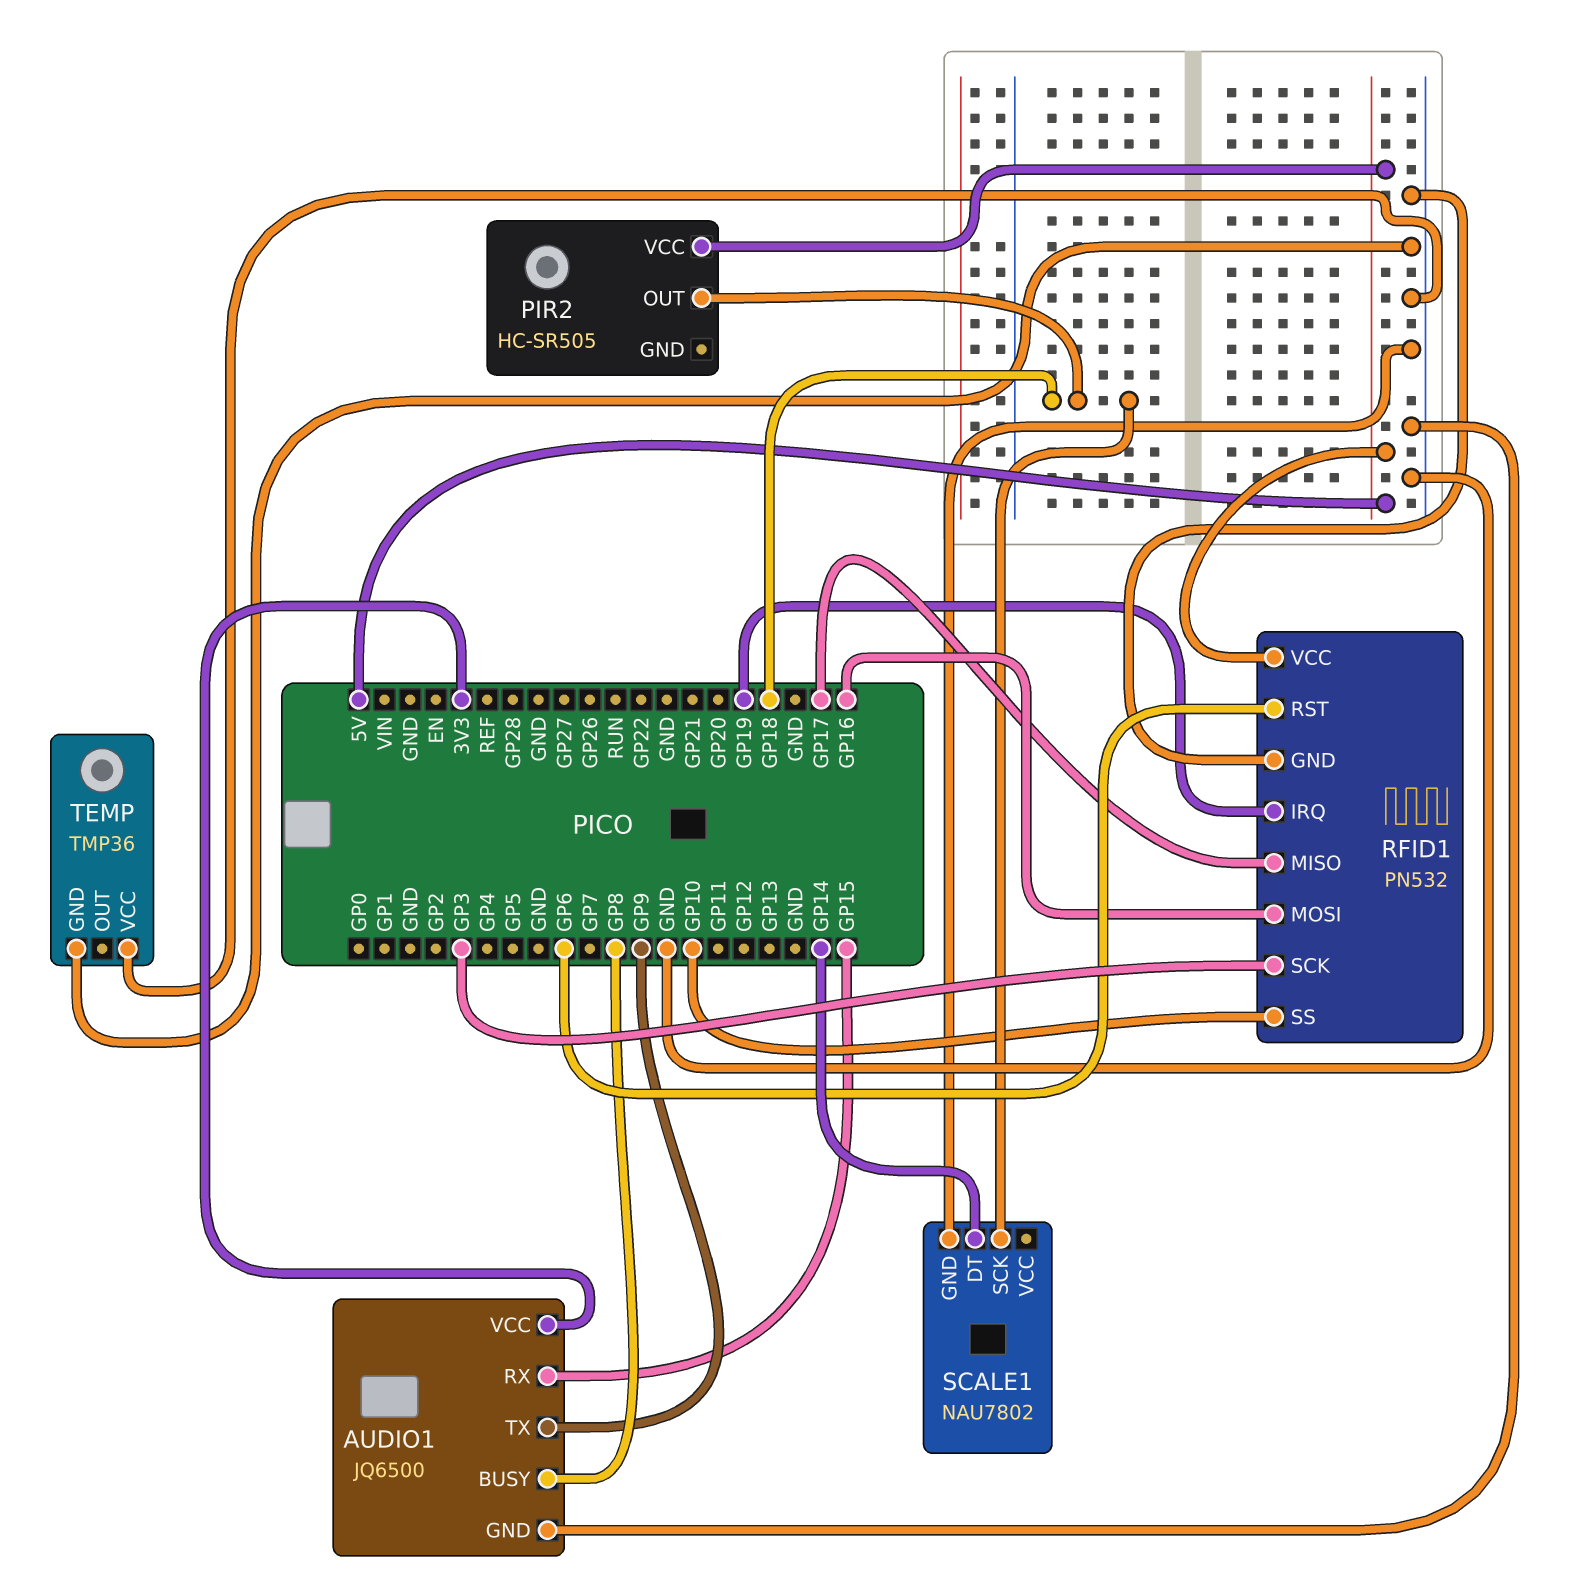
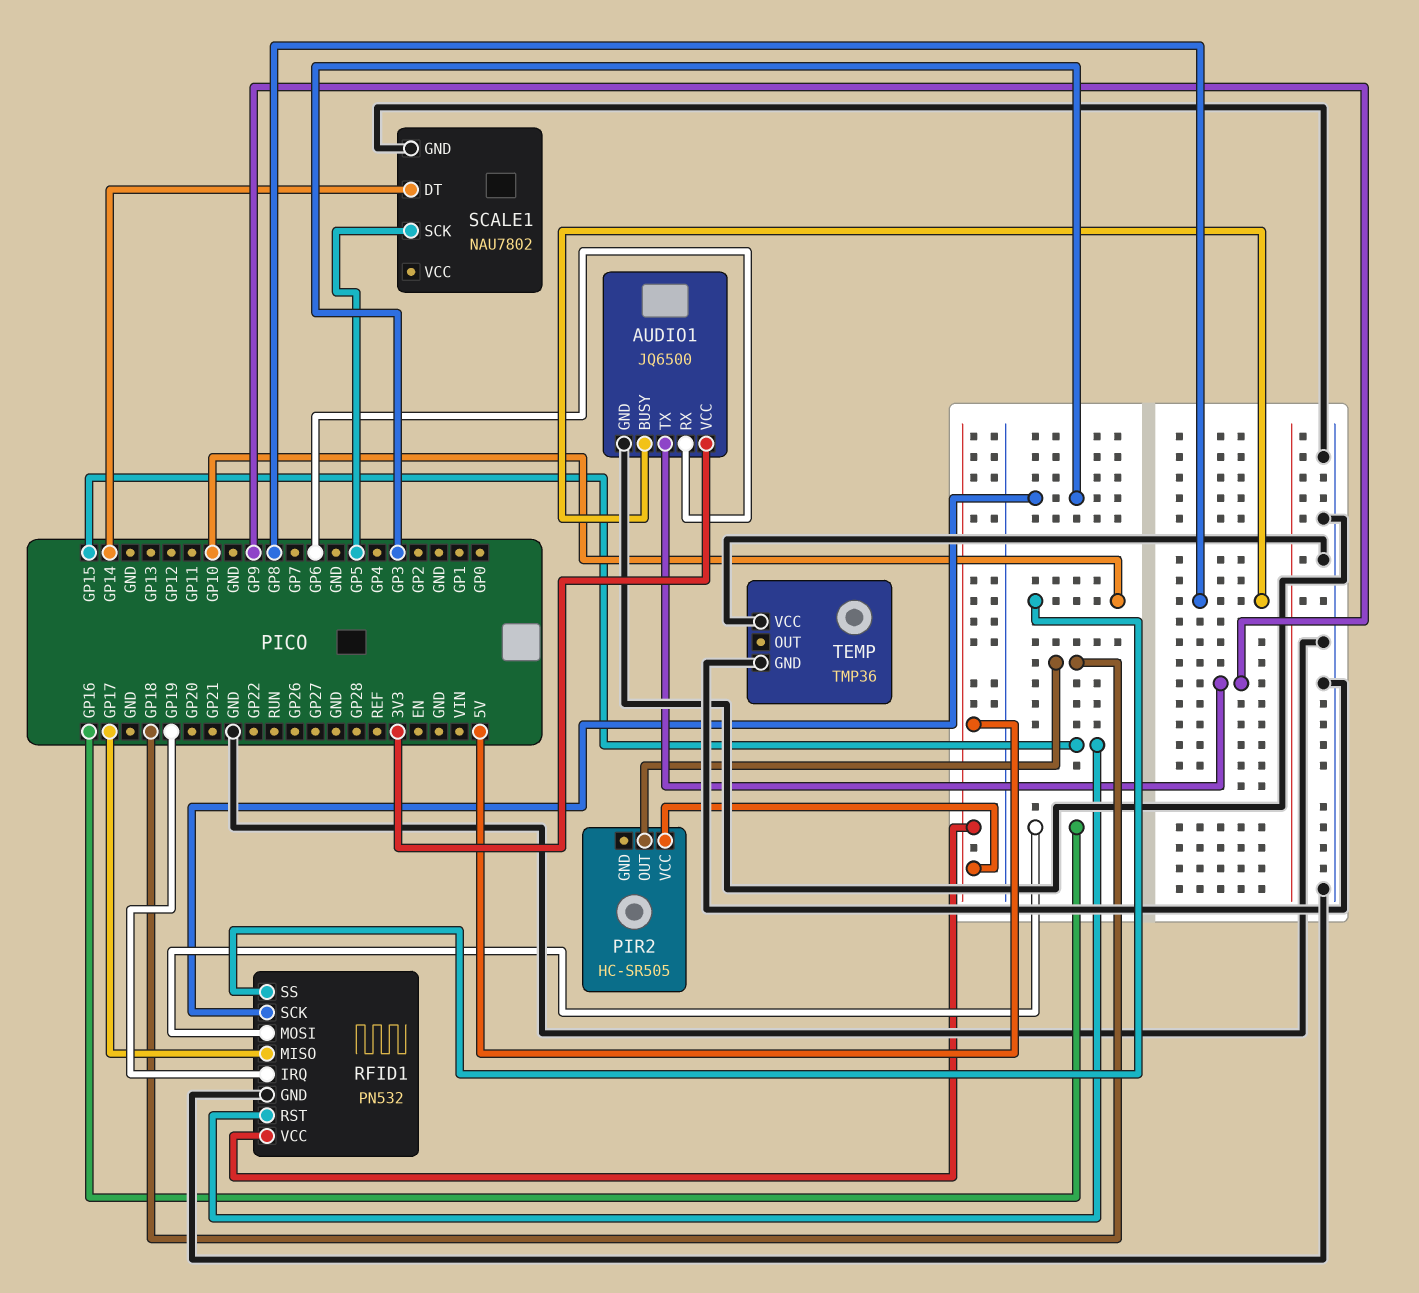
AUDIO1 pin RX: GP15 -> GP6
RFID1 pin RST: GP6 -> GP15
SCALE1 pin SCK: GP18 -> GP5

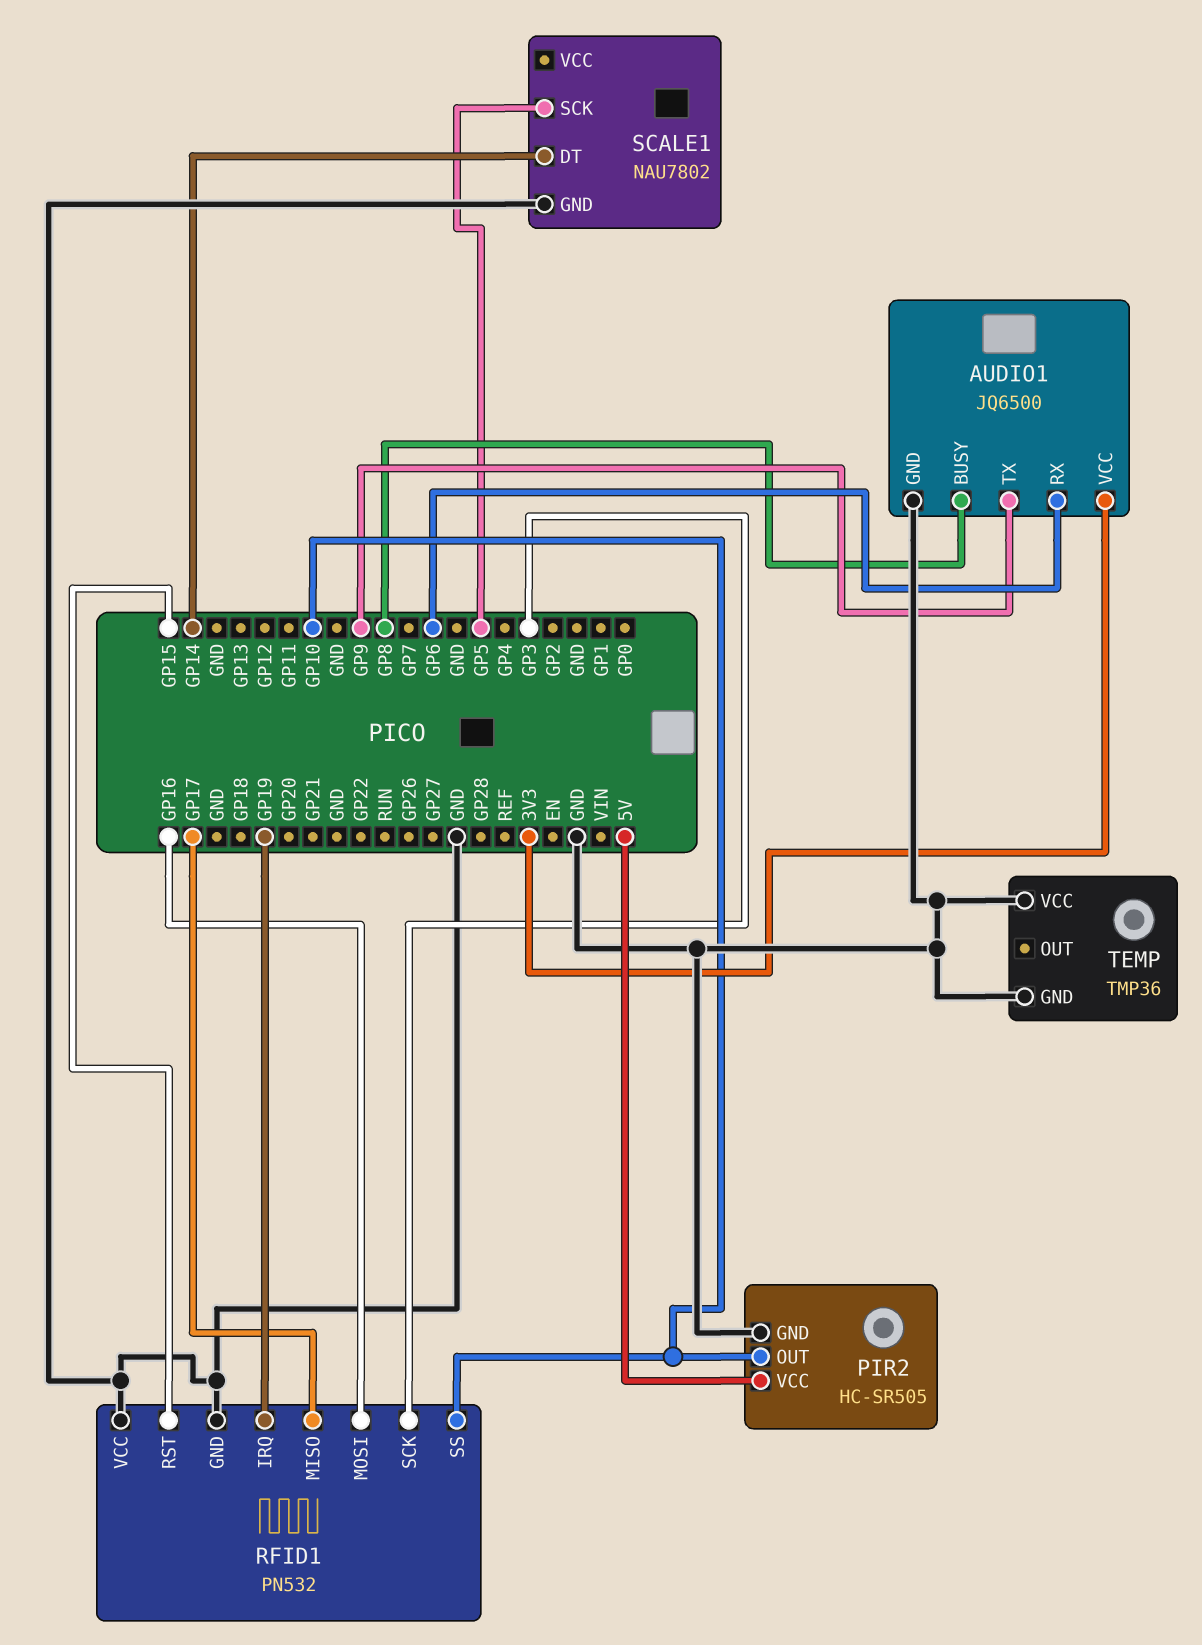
PIR2 pin GND: none -> GND
PIR2 pin OUT: GP18 -> GP10
RFID1 pin VCC: 5V -> GND

